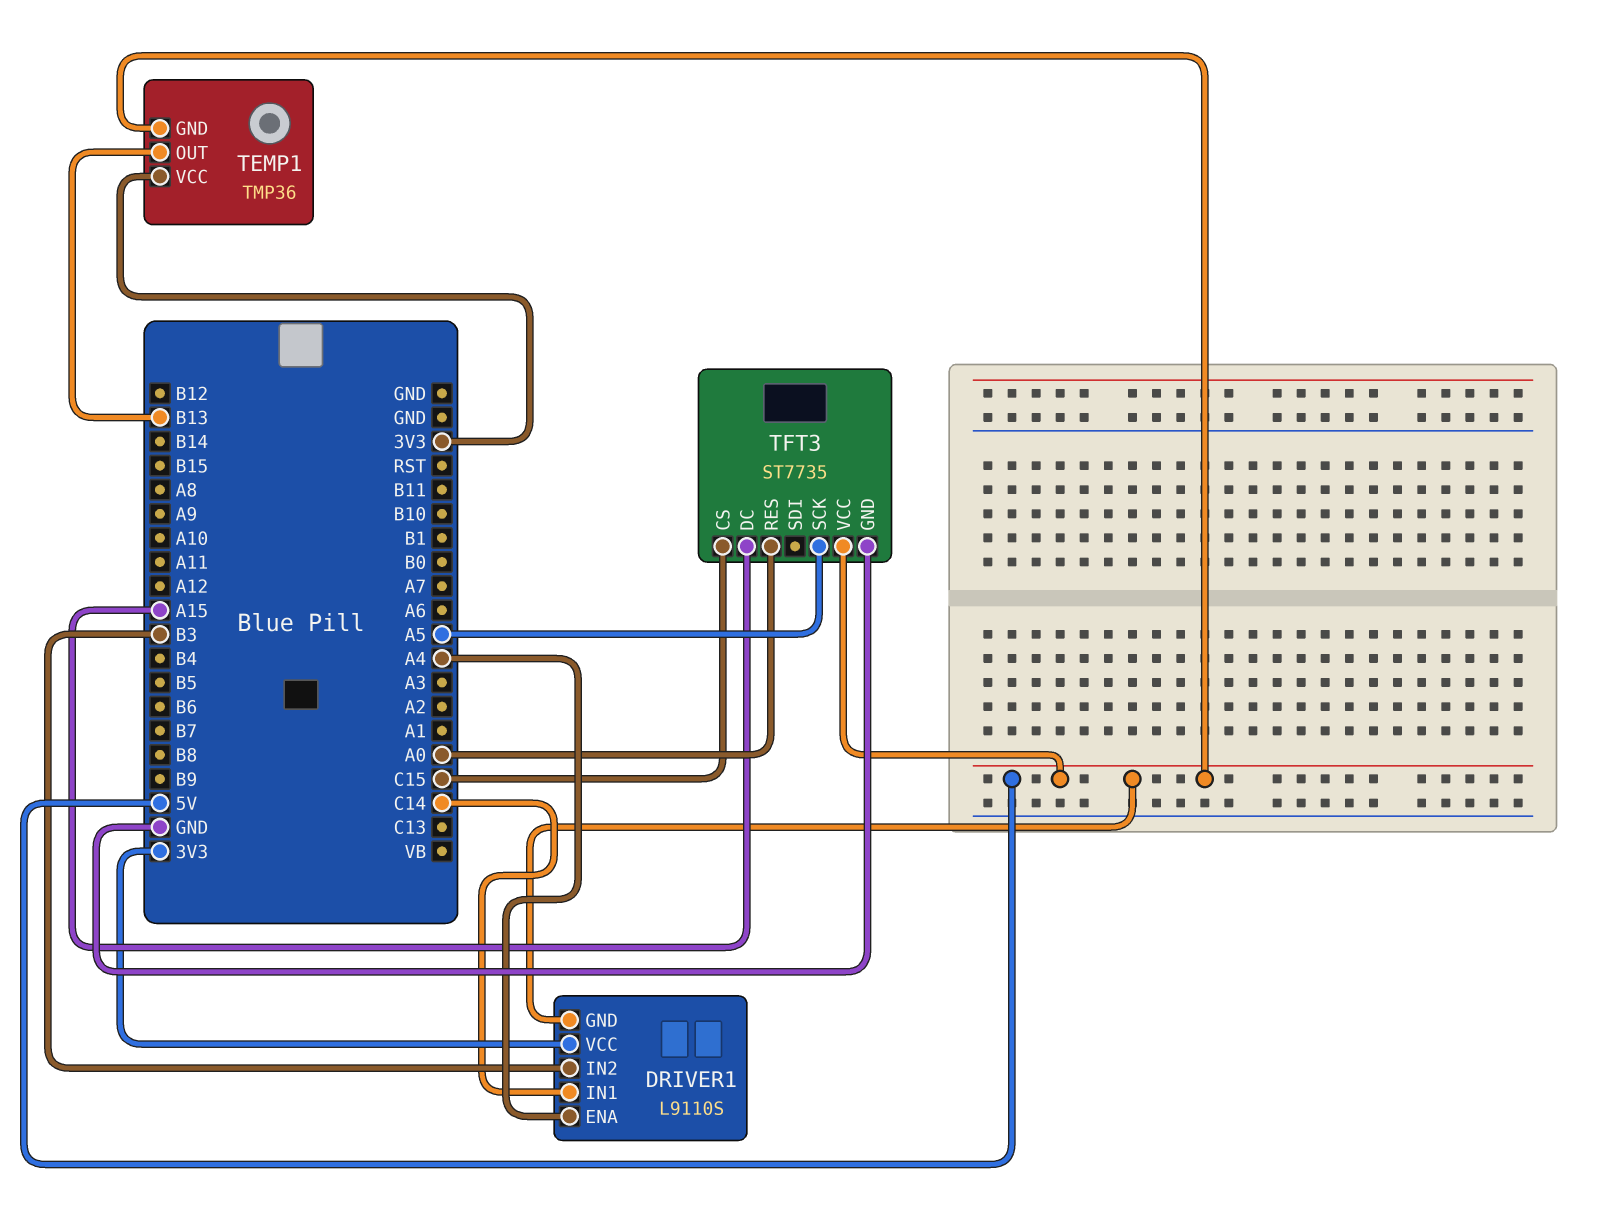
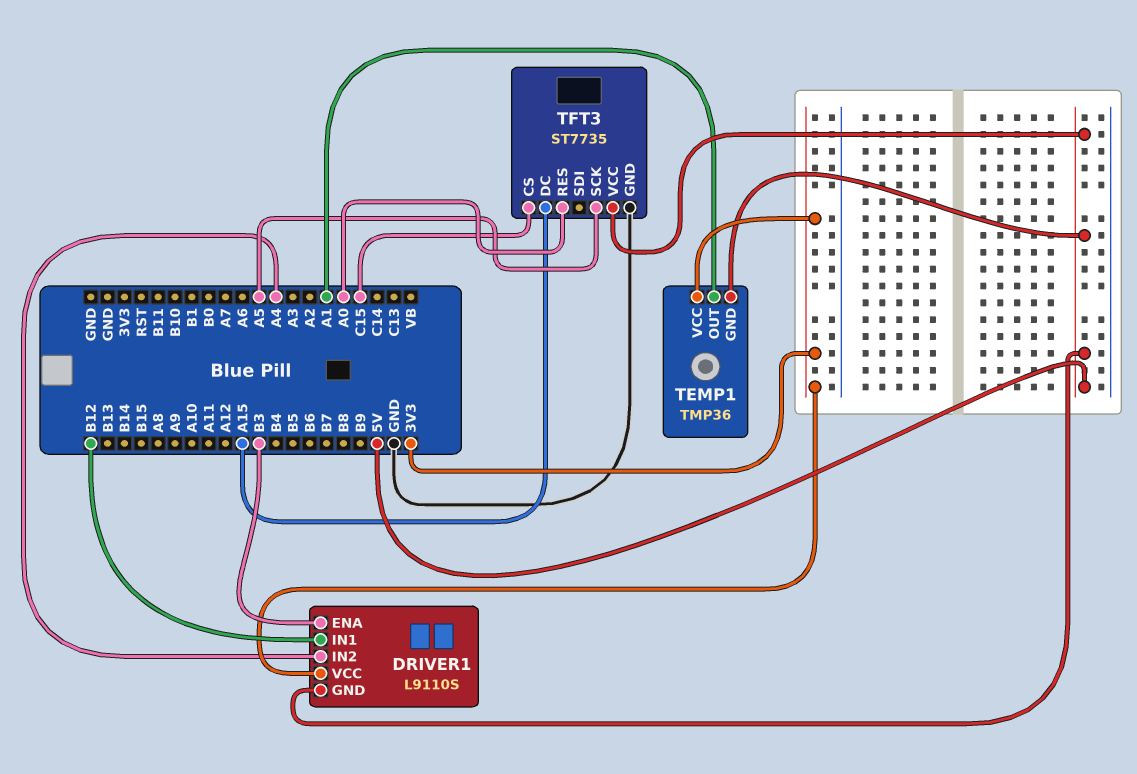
DRIVER1 pin ENA: A4 -> B3
DRIVER1 pin IN1: C14 -> B12
DRIVER1 pin IN2: B3 -> A4
TEMP1 pin OUT: B13 -> A1

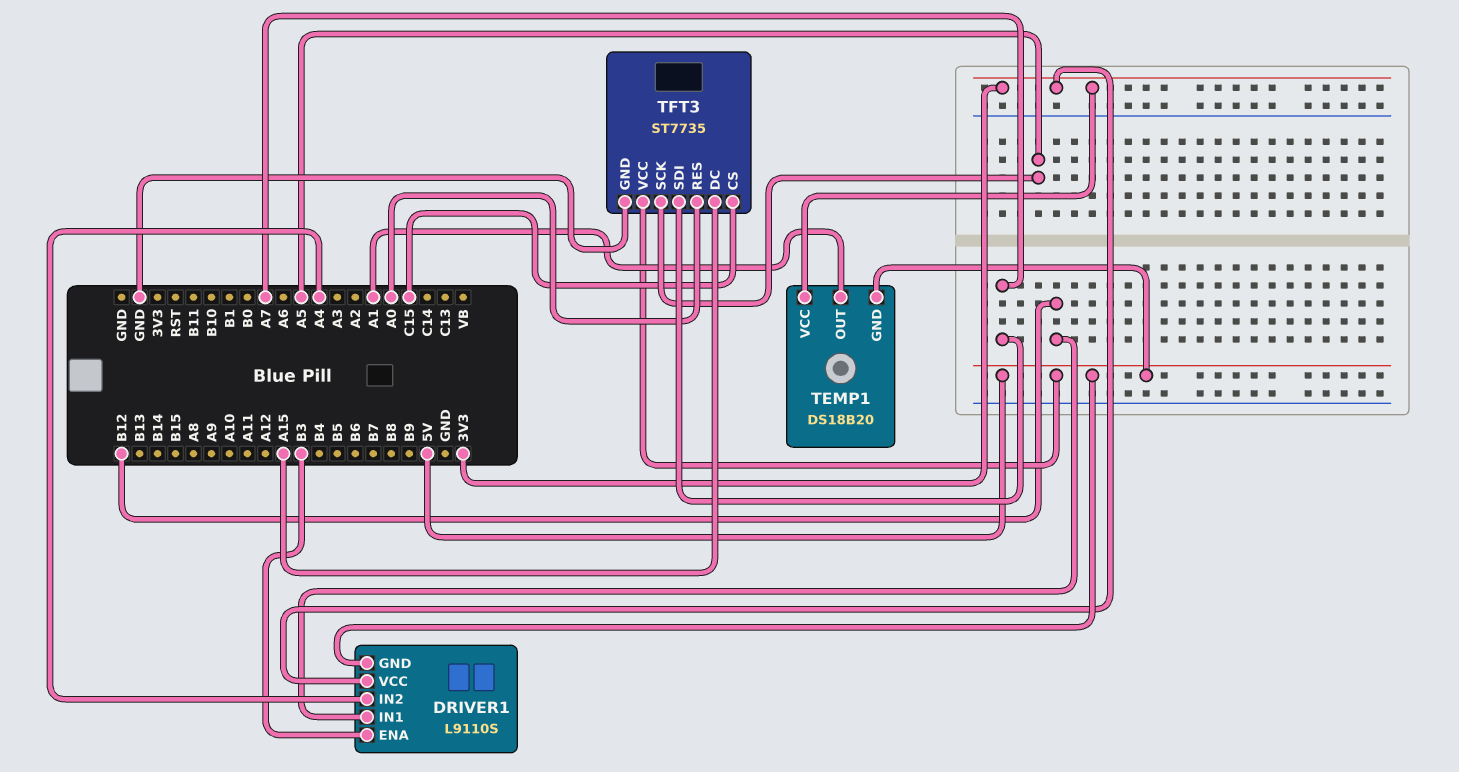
TEMP1: TMP36 -> DS18B20
TFT3 pin SDI: none -> A7

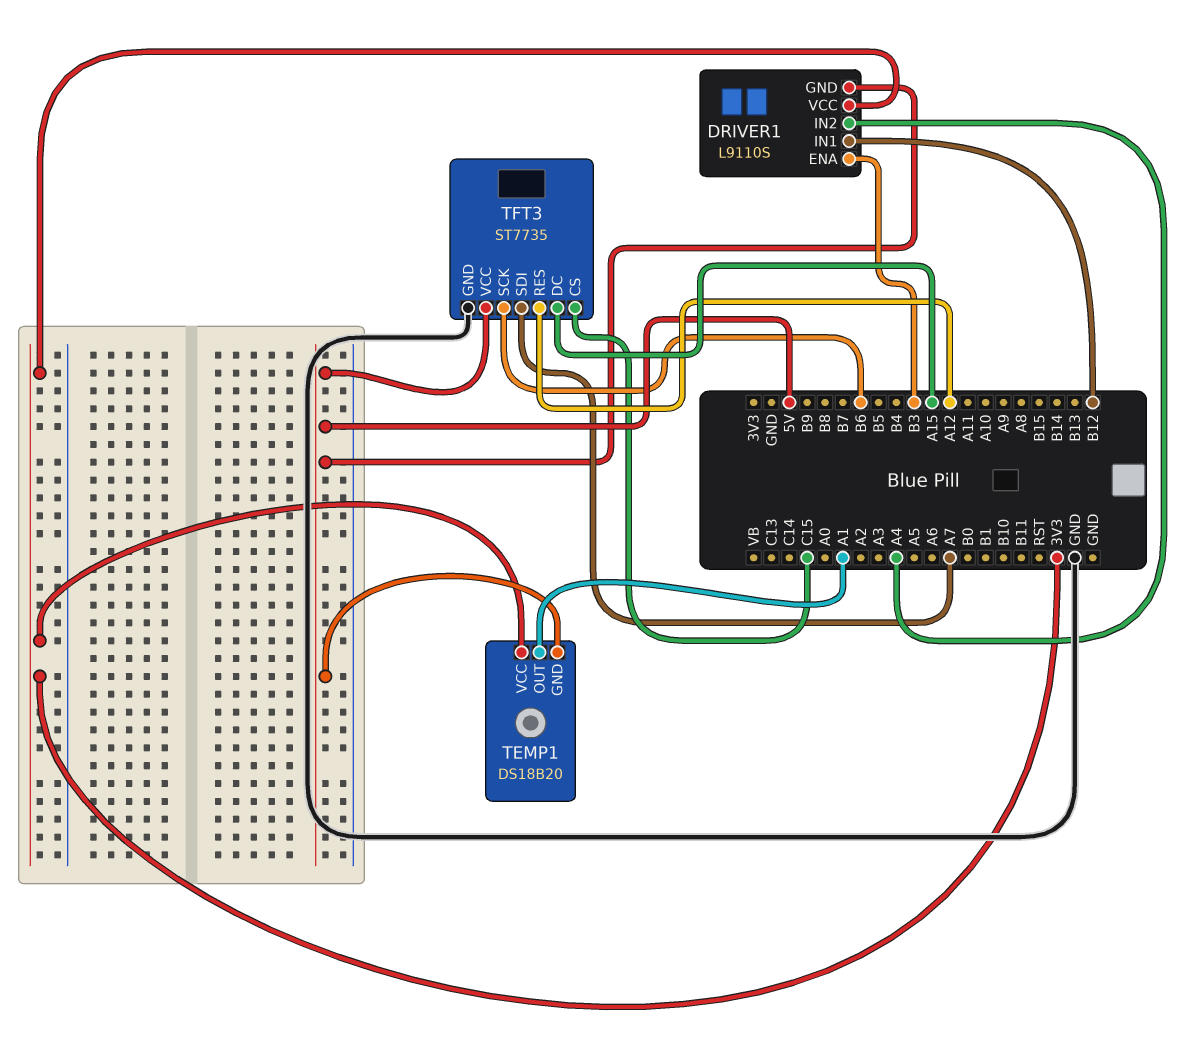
TFT3 pin RES: A0 -> A12
TFT3 pin SCK: A5 -> B6

